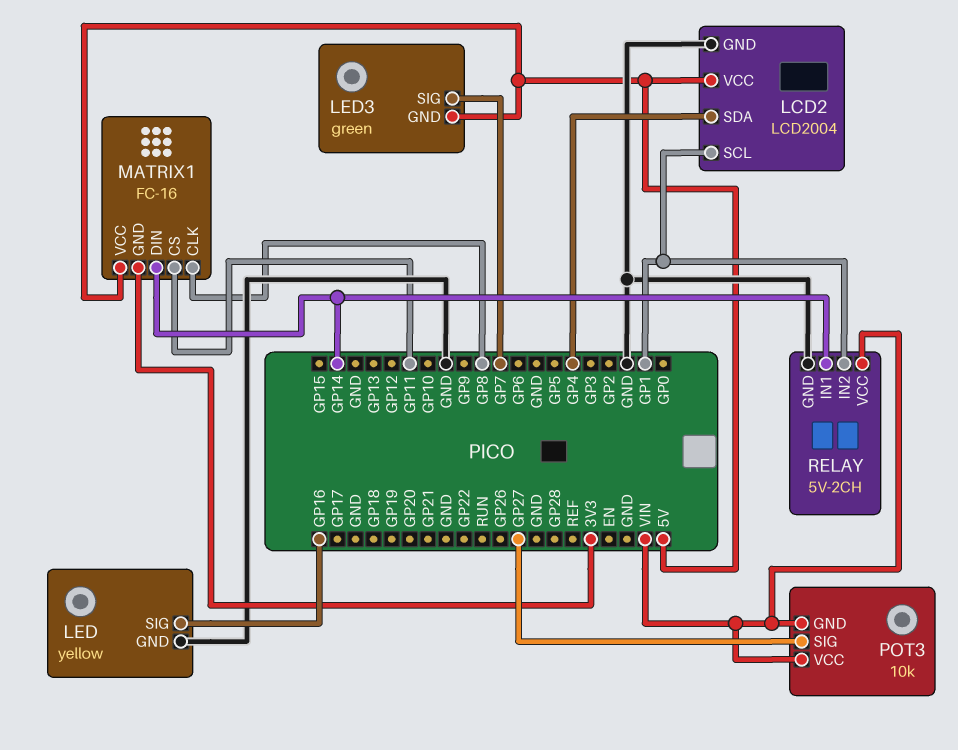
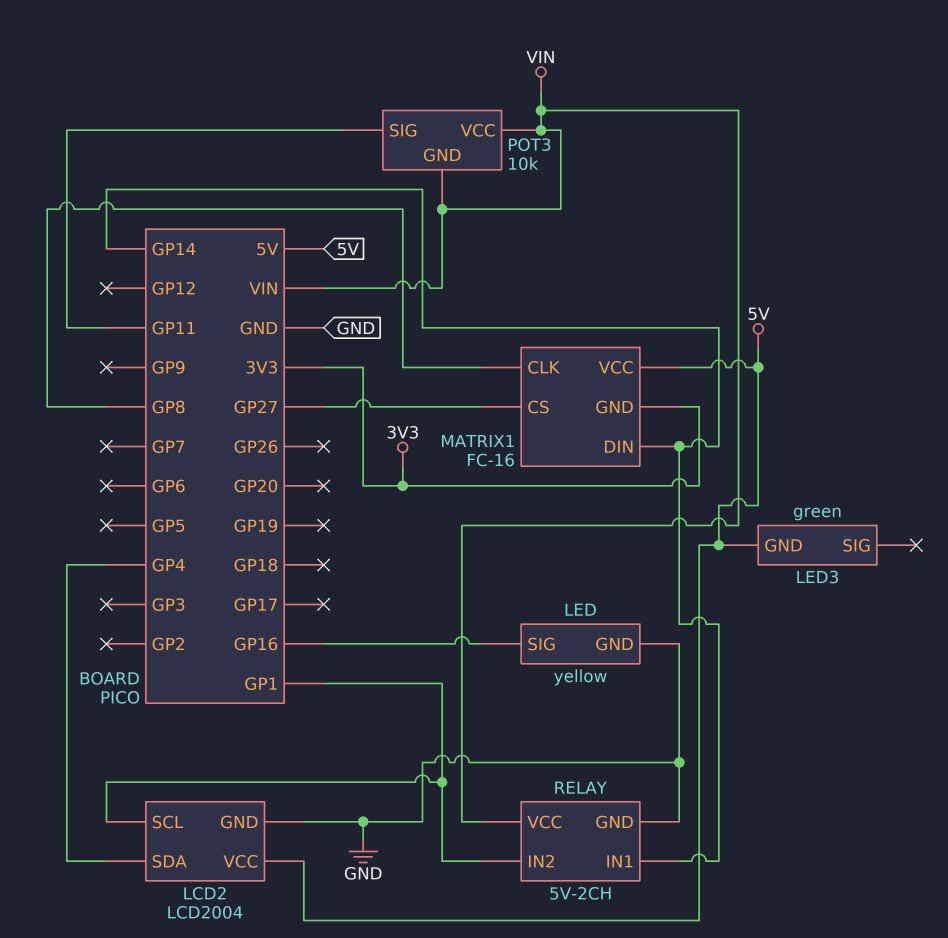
LED3 pin SIG: GP7 -> none
MATRIX1 pin CS: GP11 -> GP27
POT3 pin SIG: GP27 -> GP11

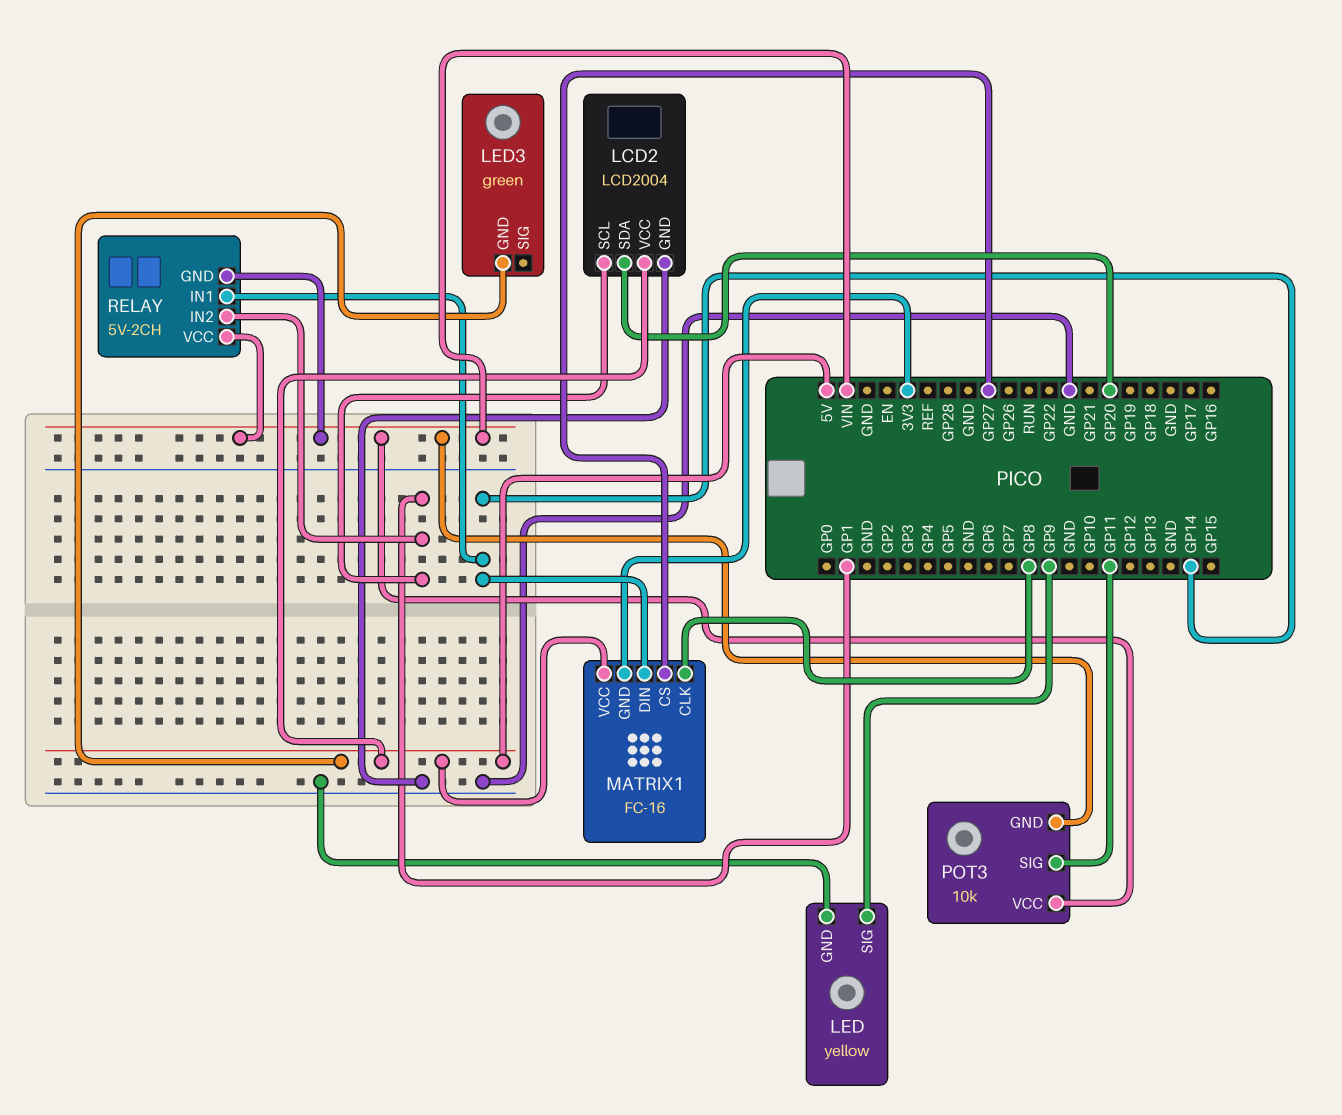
LCD2 pin SDA: GP4 -> GP20
LED pin SIG: GP16 -> GP9
RELAY pin GND: GND -> VIN

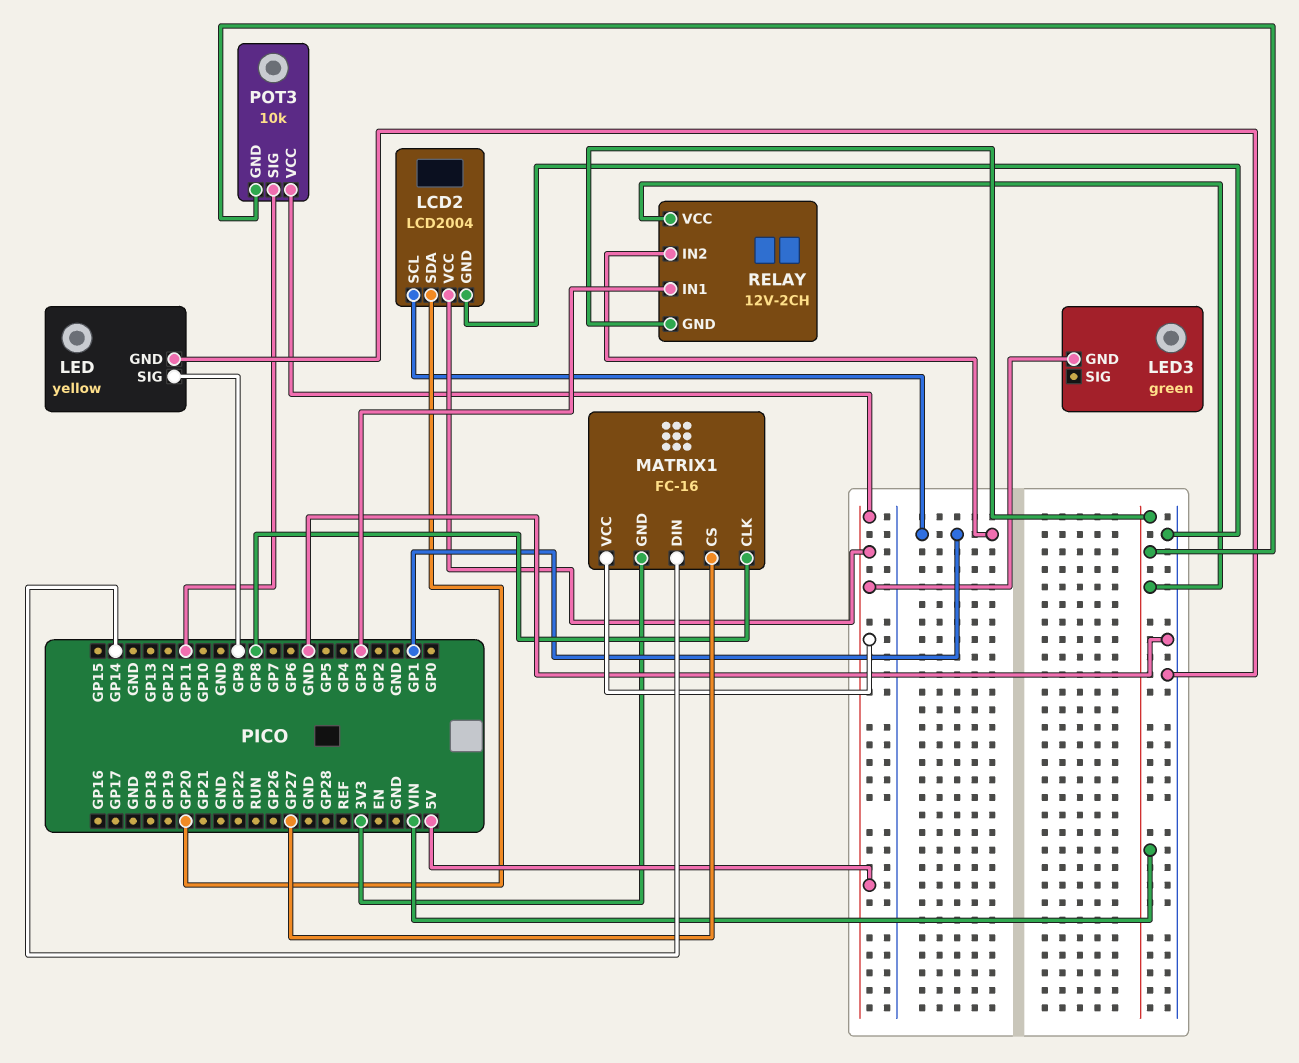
POT3 pin VCC: VIN -> 5V
RELAY: 5V-2CH -> 12V-2CH
RELAY pin IN1: GP14 -> GP3

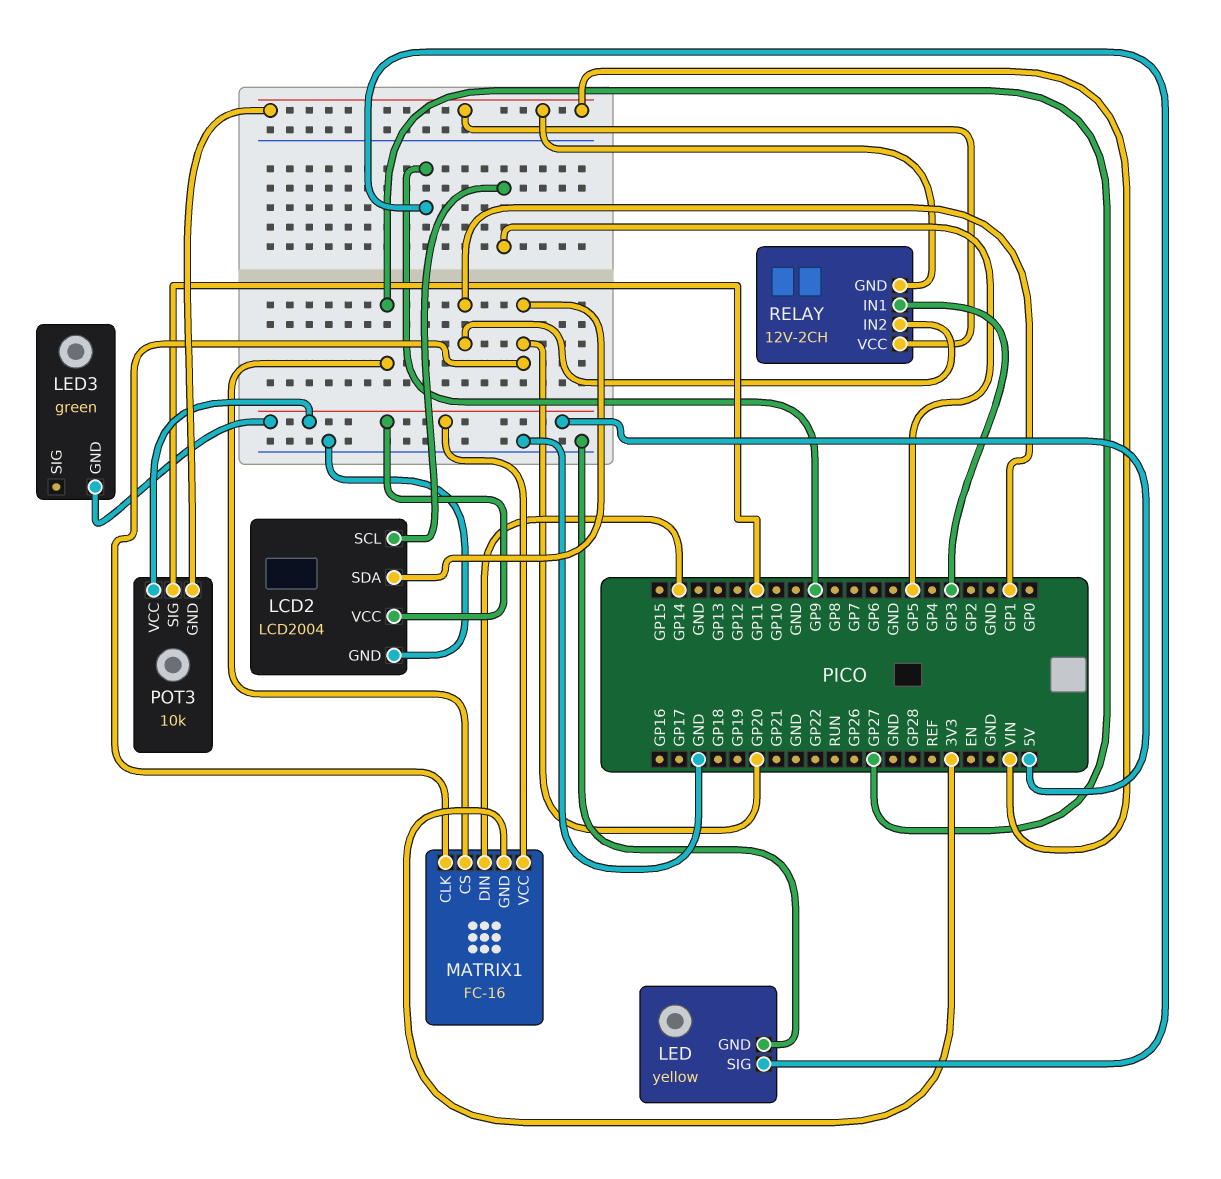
LCD2 pin SCL: GP1 -> GP5
MATRIX1 pin CLK: GP8 -> GP20

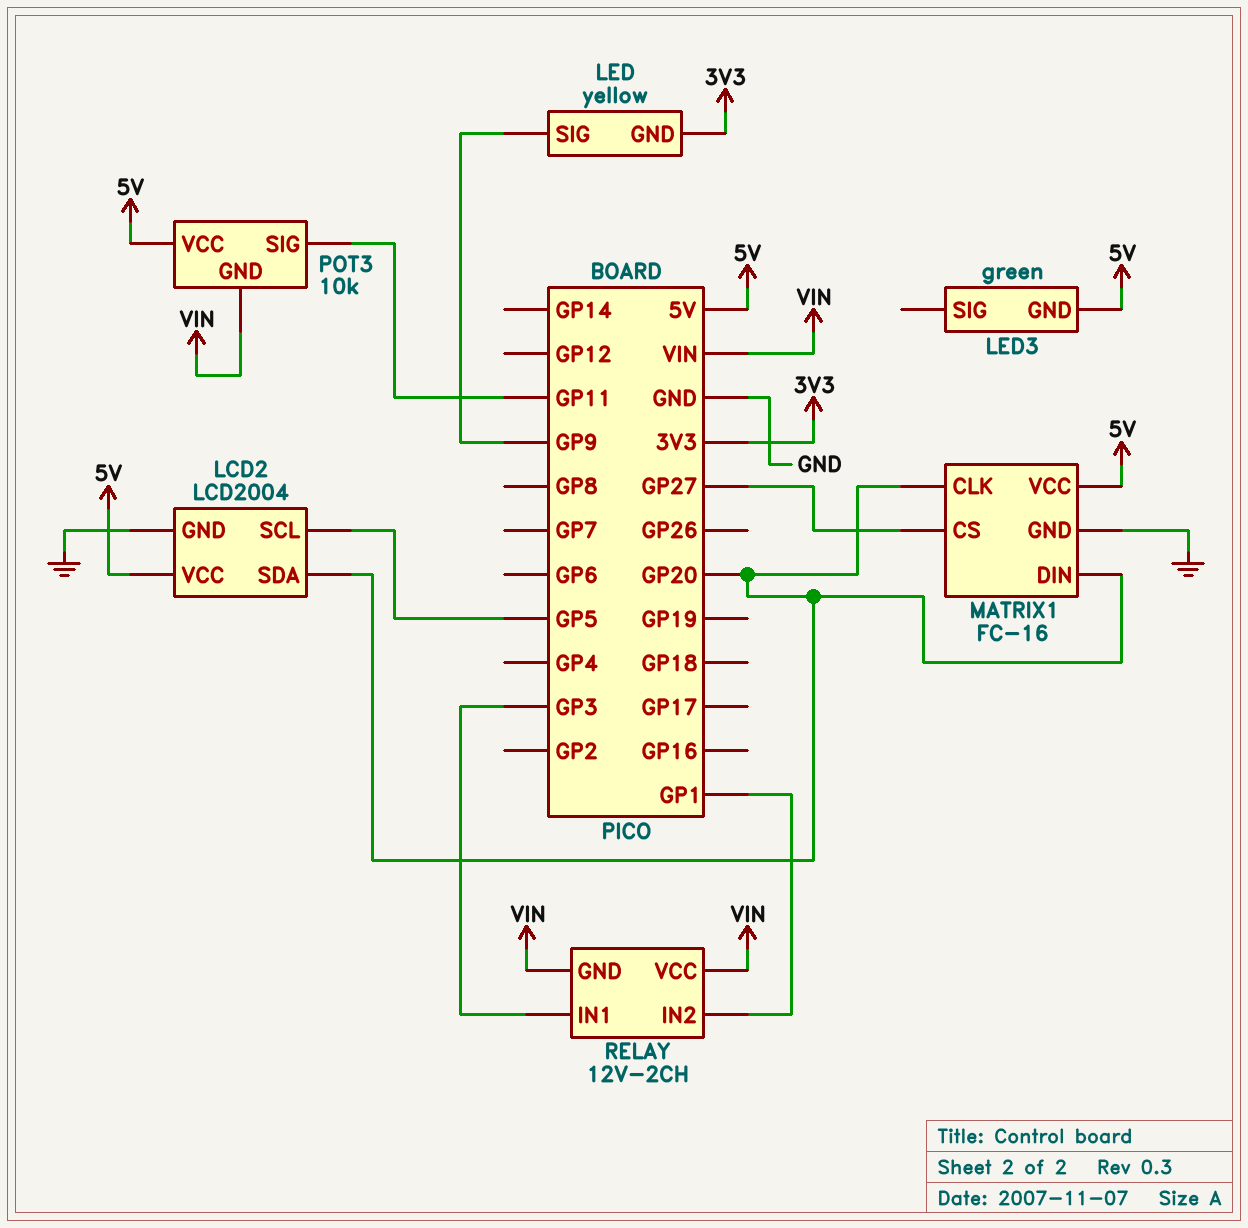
LED pin GND: GND -> 3V3
MATRIX1 pin DIN: GP14 -> GP20
MATRIX1 pin GND: 3V3 -> GND

